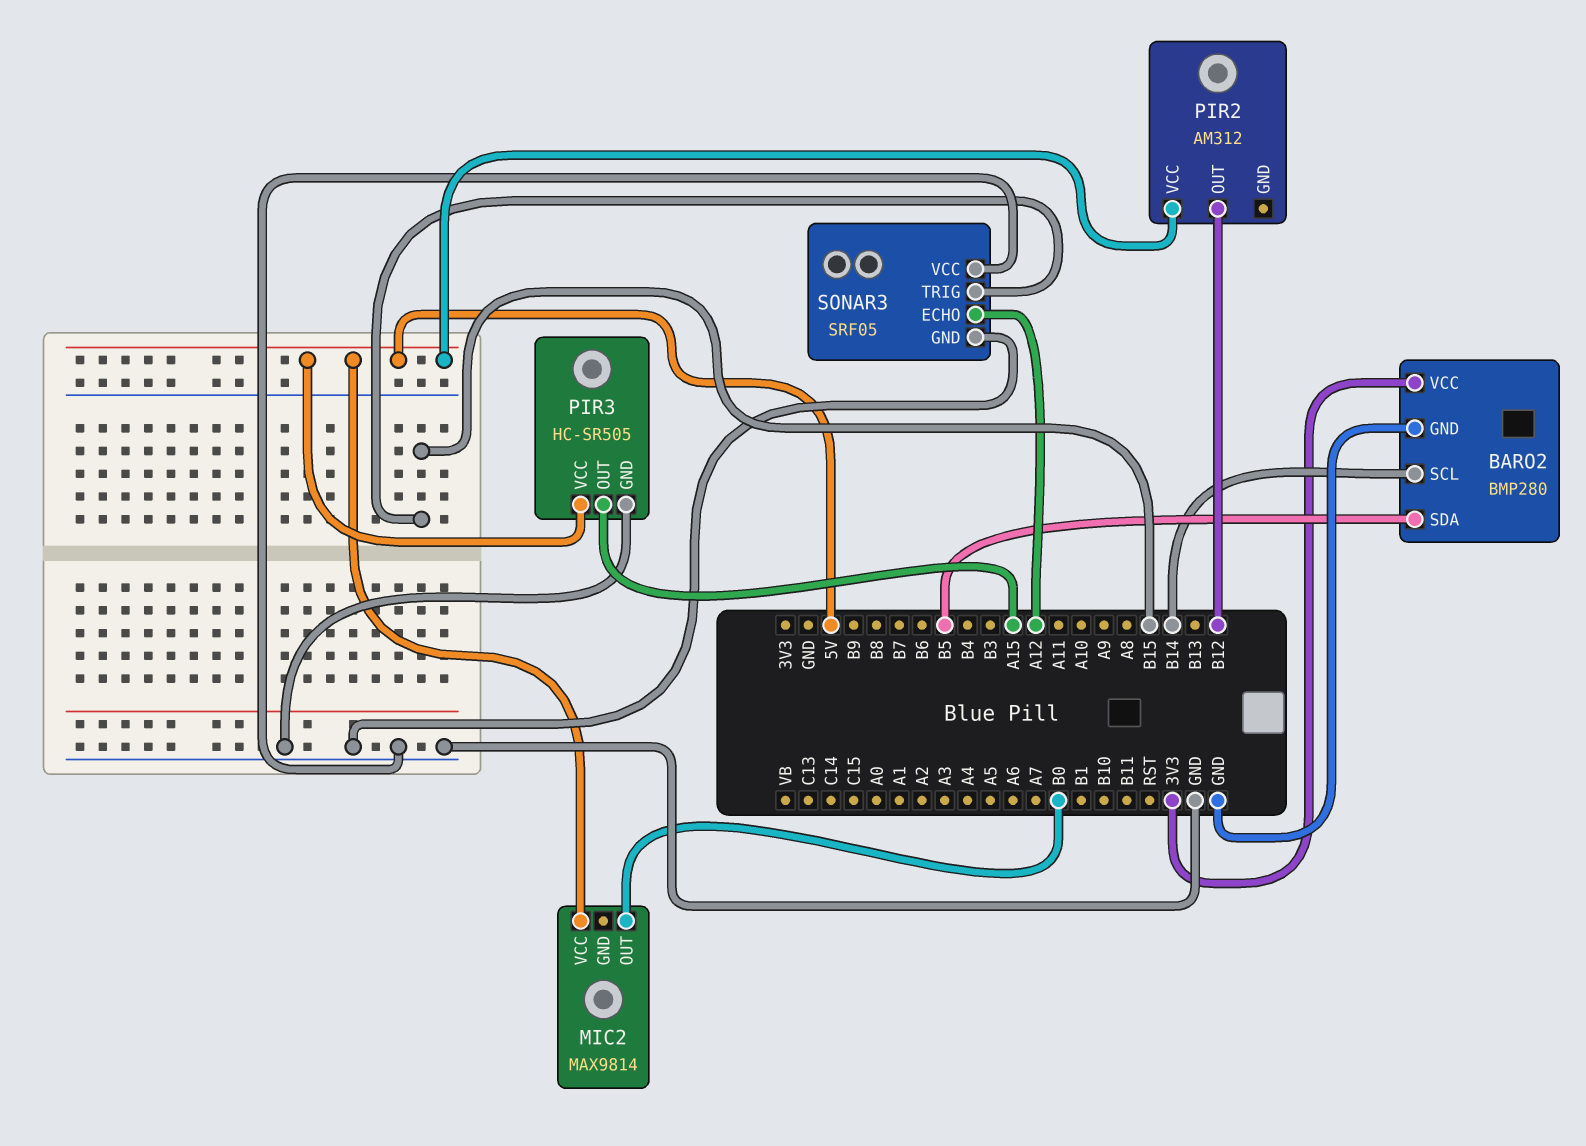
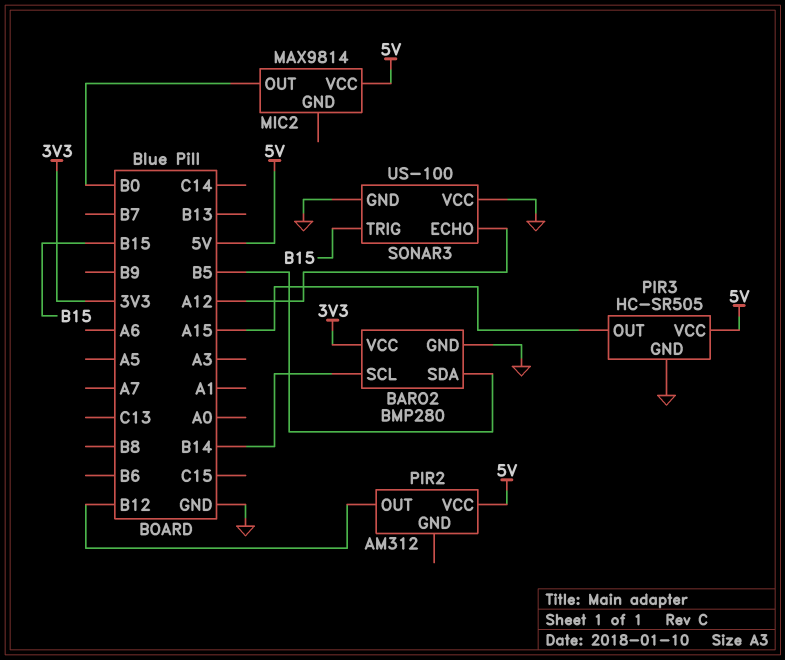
SONAR3: SRF05 -> US-100

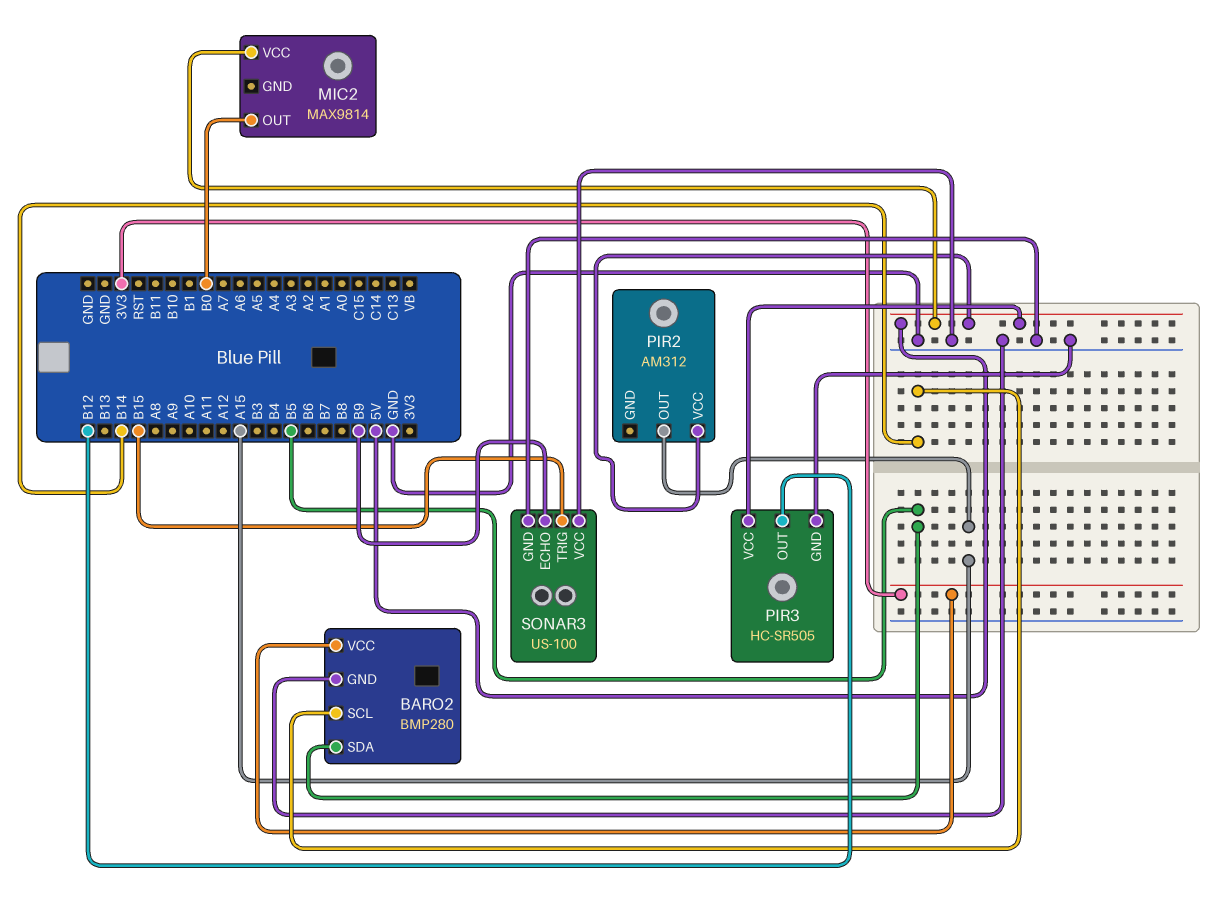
PIR2 pin OUT: B12 -> A15
PIR3 pin OUT: A15 -> B12
SONAR3 pin ECHO: A12 -> B9

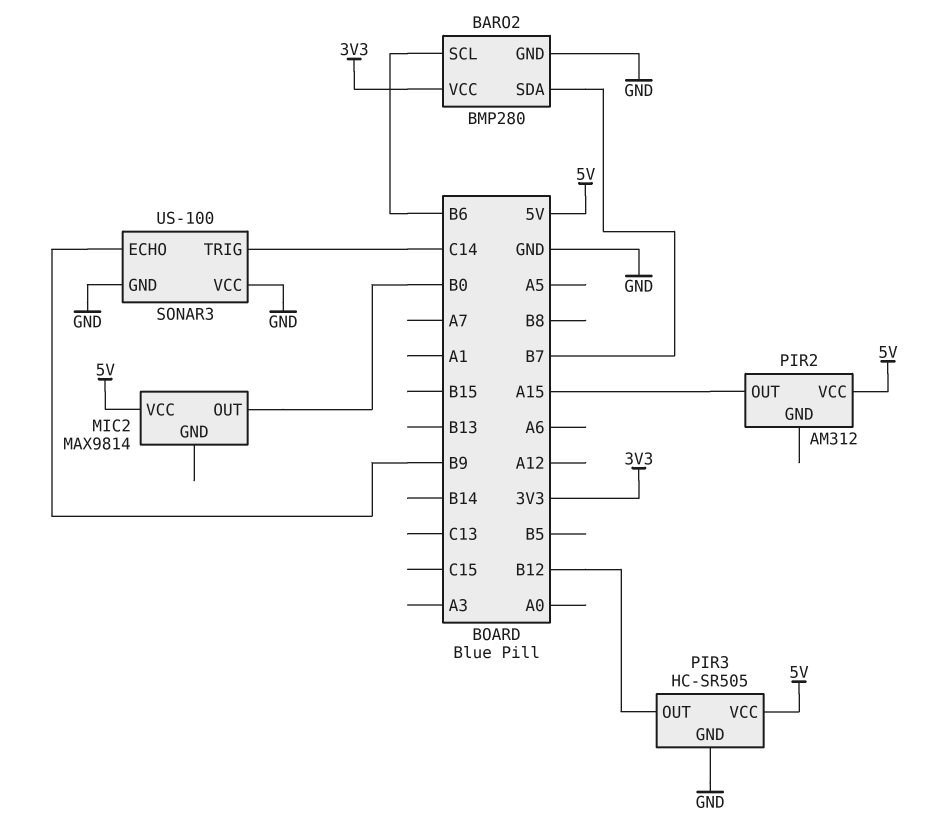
BARO2 pin SCL: B14 -> B6
BARO2 pin SDA: B5 -> B7
SONAR3 pin TRIG: B15 -> C14

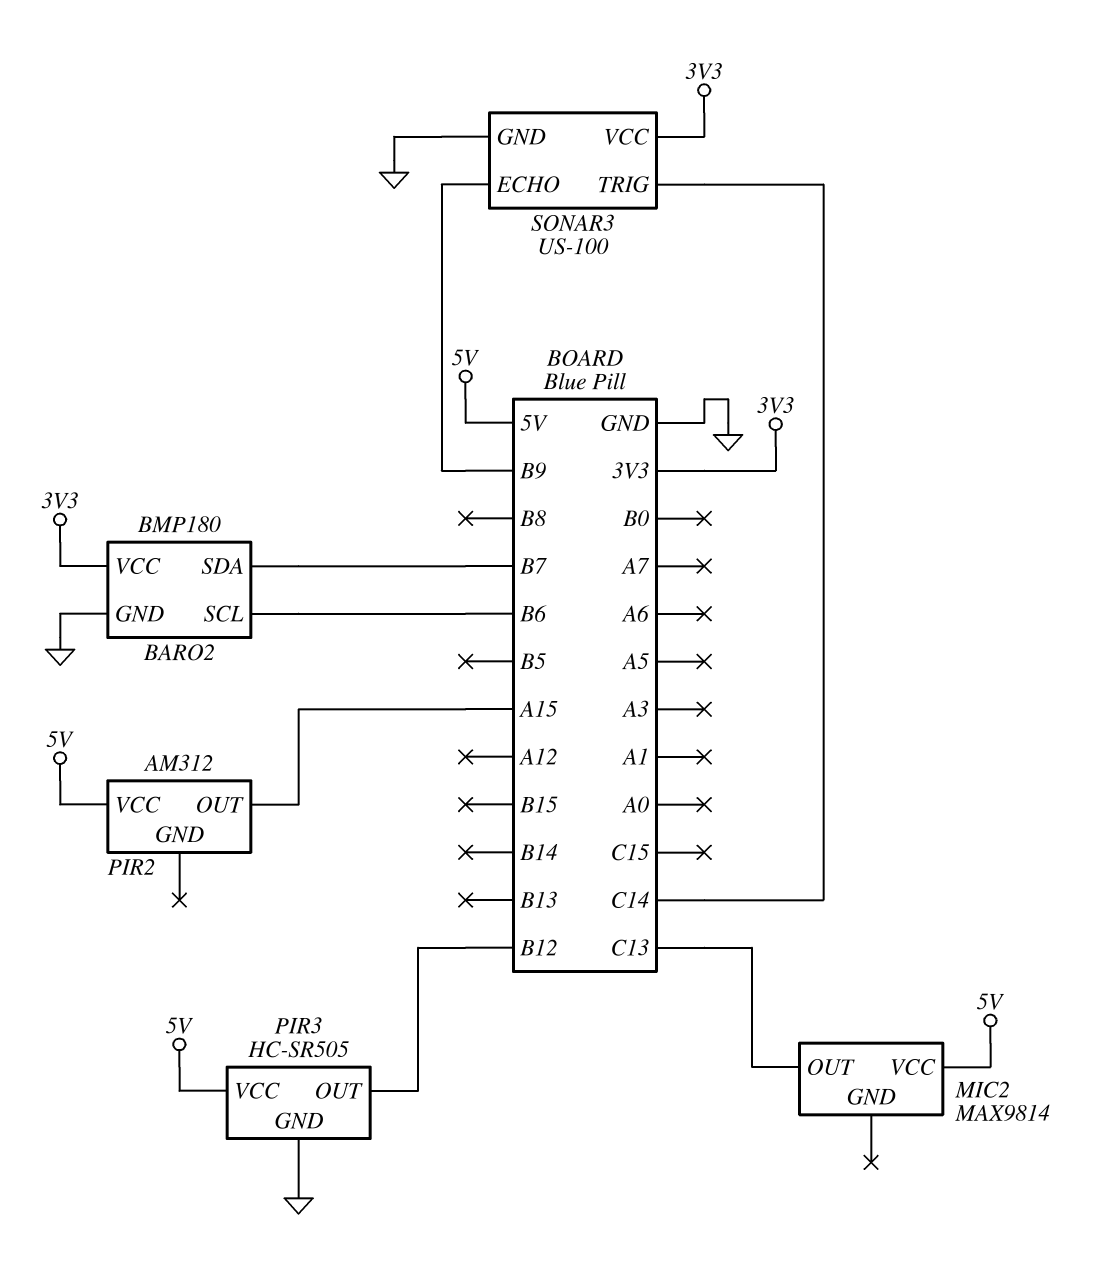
BARO2: BMP280 -> BMP180
MIC2 pin OUT: B0 -> C13
SONAR3 pin VCC: GND -> 3V3

